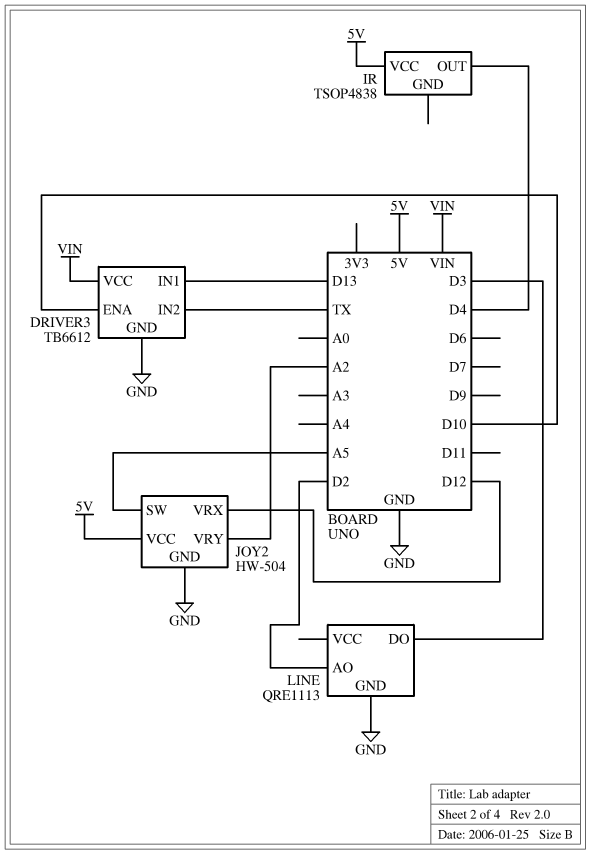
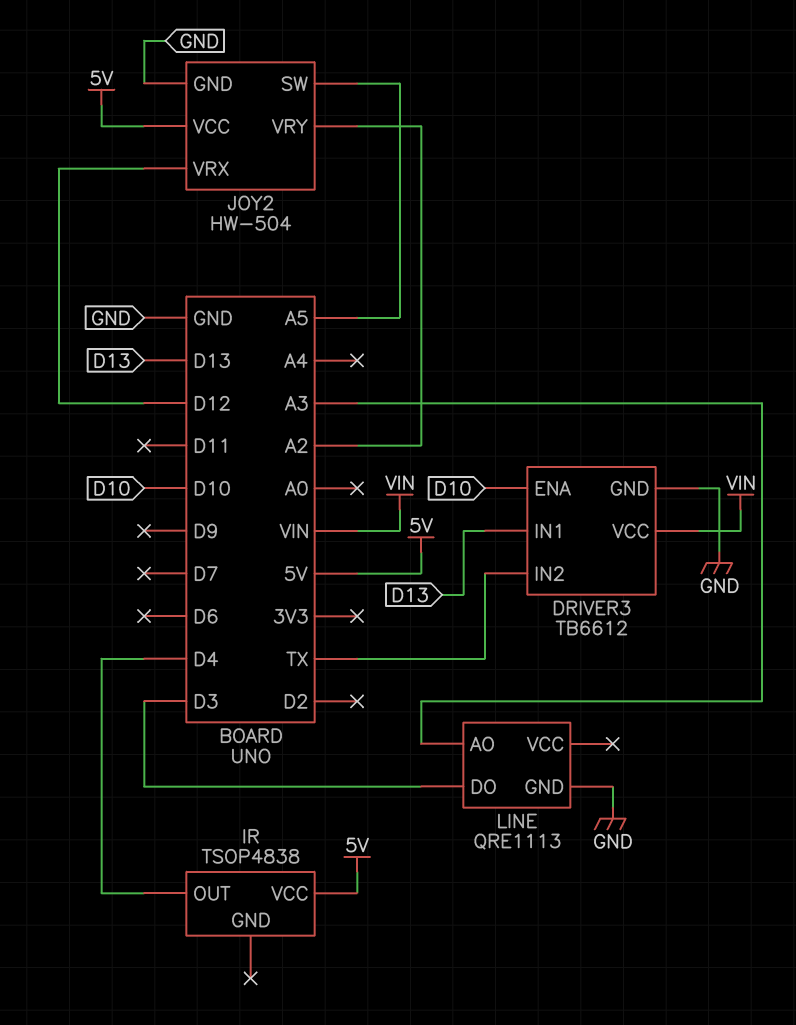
LINE pin AO: D2 -> A3

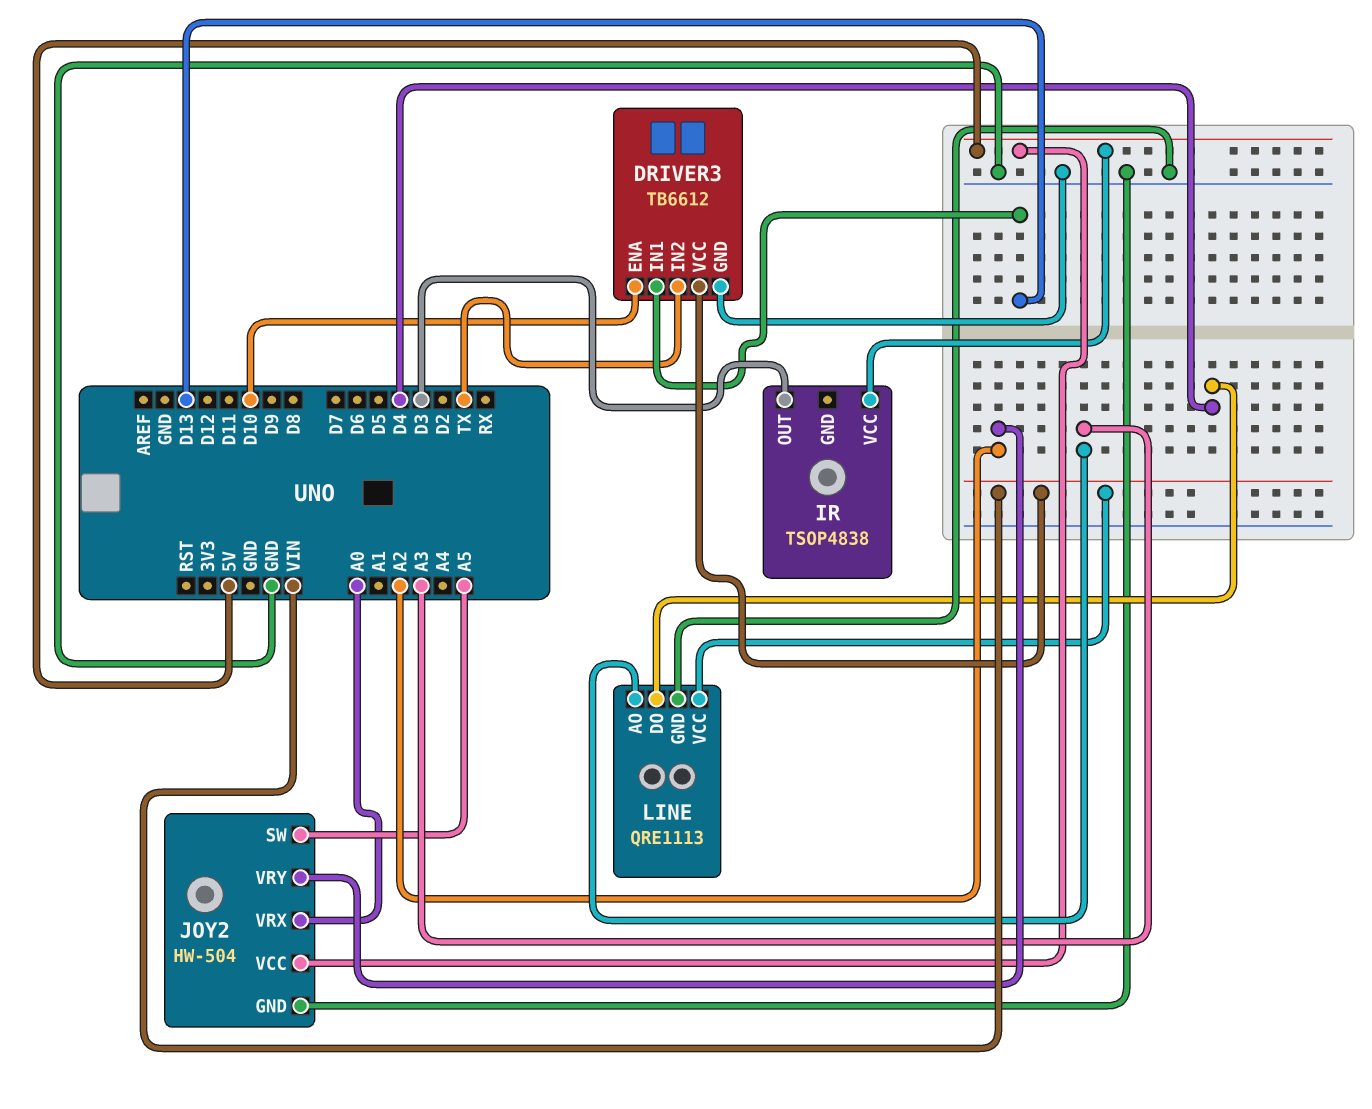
IR pin OUT: D4 -> D3
JOY2 pin VRX: D12 -> A0
LINE pin DO: D3 -> D4
LINE pin VCC: none -> VIN

